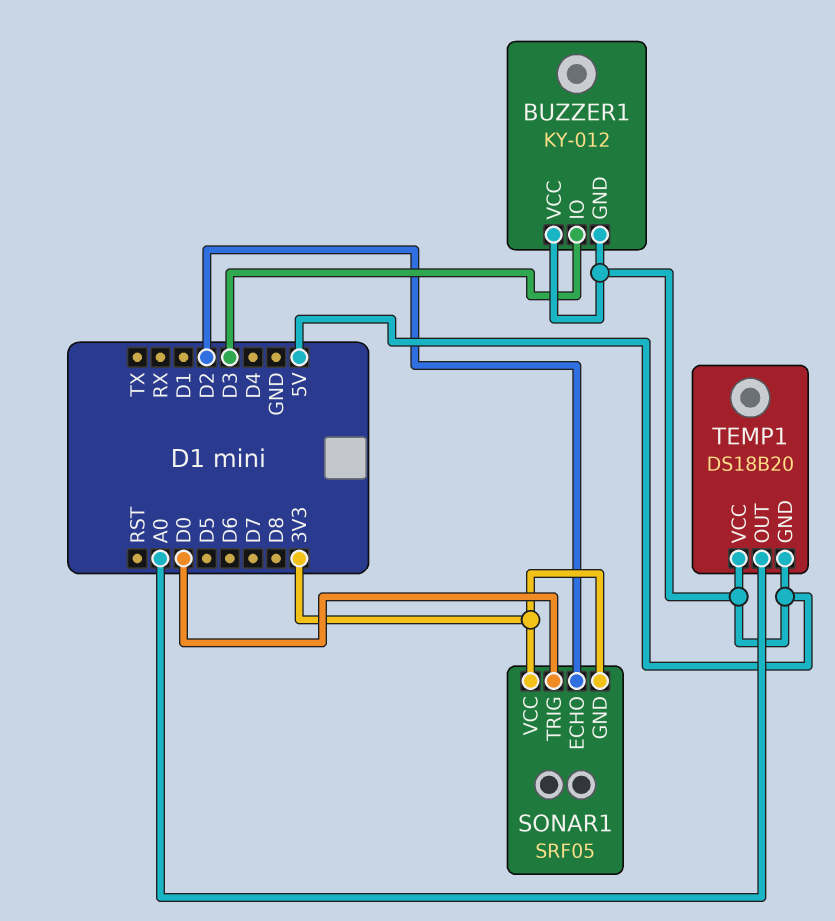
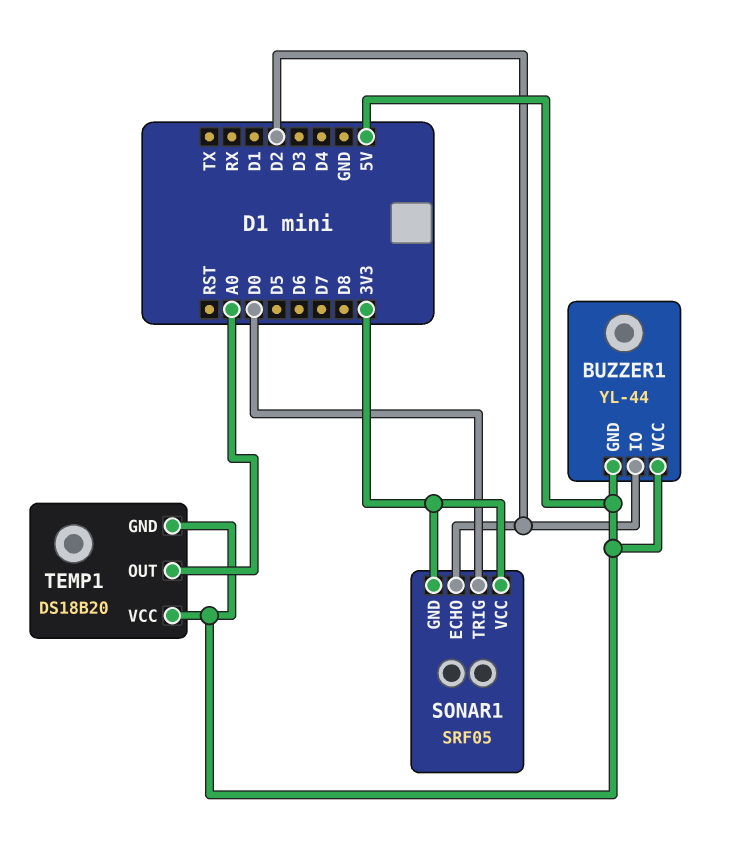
BUZZER1: KY-012 -> YL-44
BUZZER1 pin IO: D3 -> D2

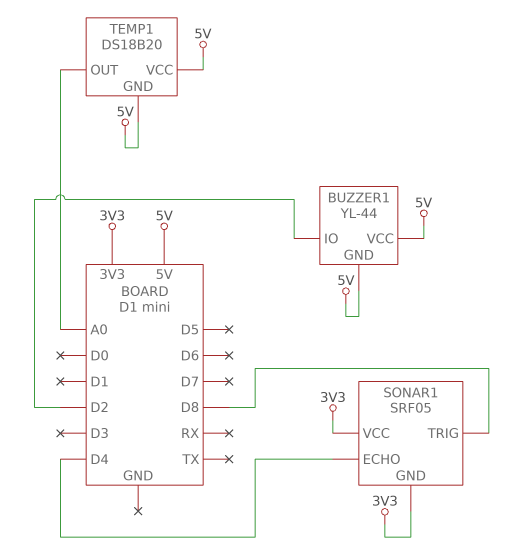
SONAR1 pin ECHO: D2 -> D4
SONAR1 pin TRIG: D0 -> D8

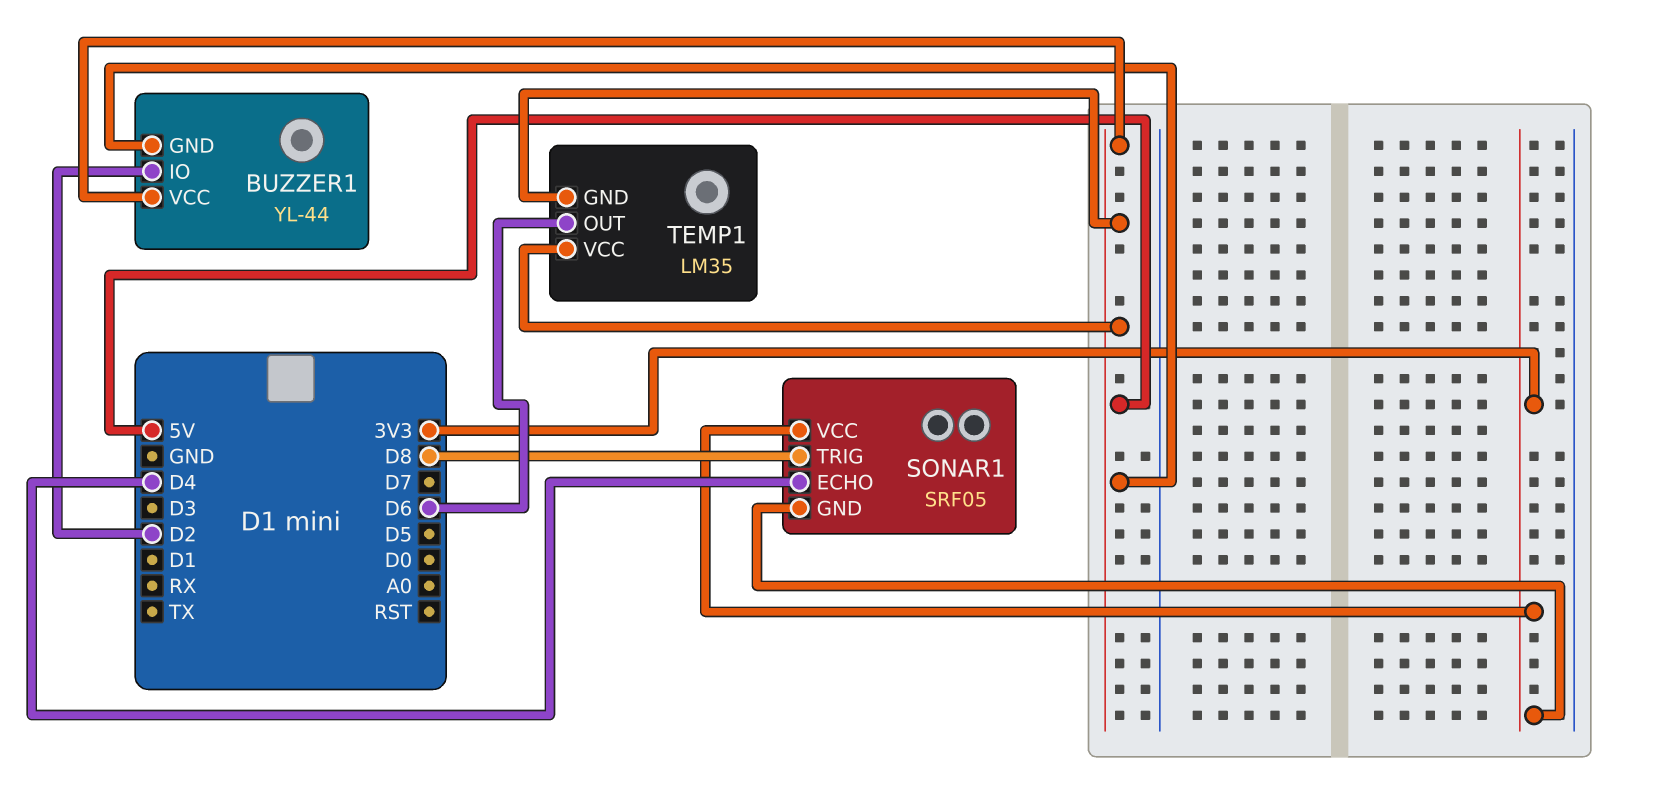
TEMP1: DS18B20 -> LM35
TEMP1 pin OUT: A0 -> D6

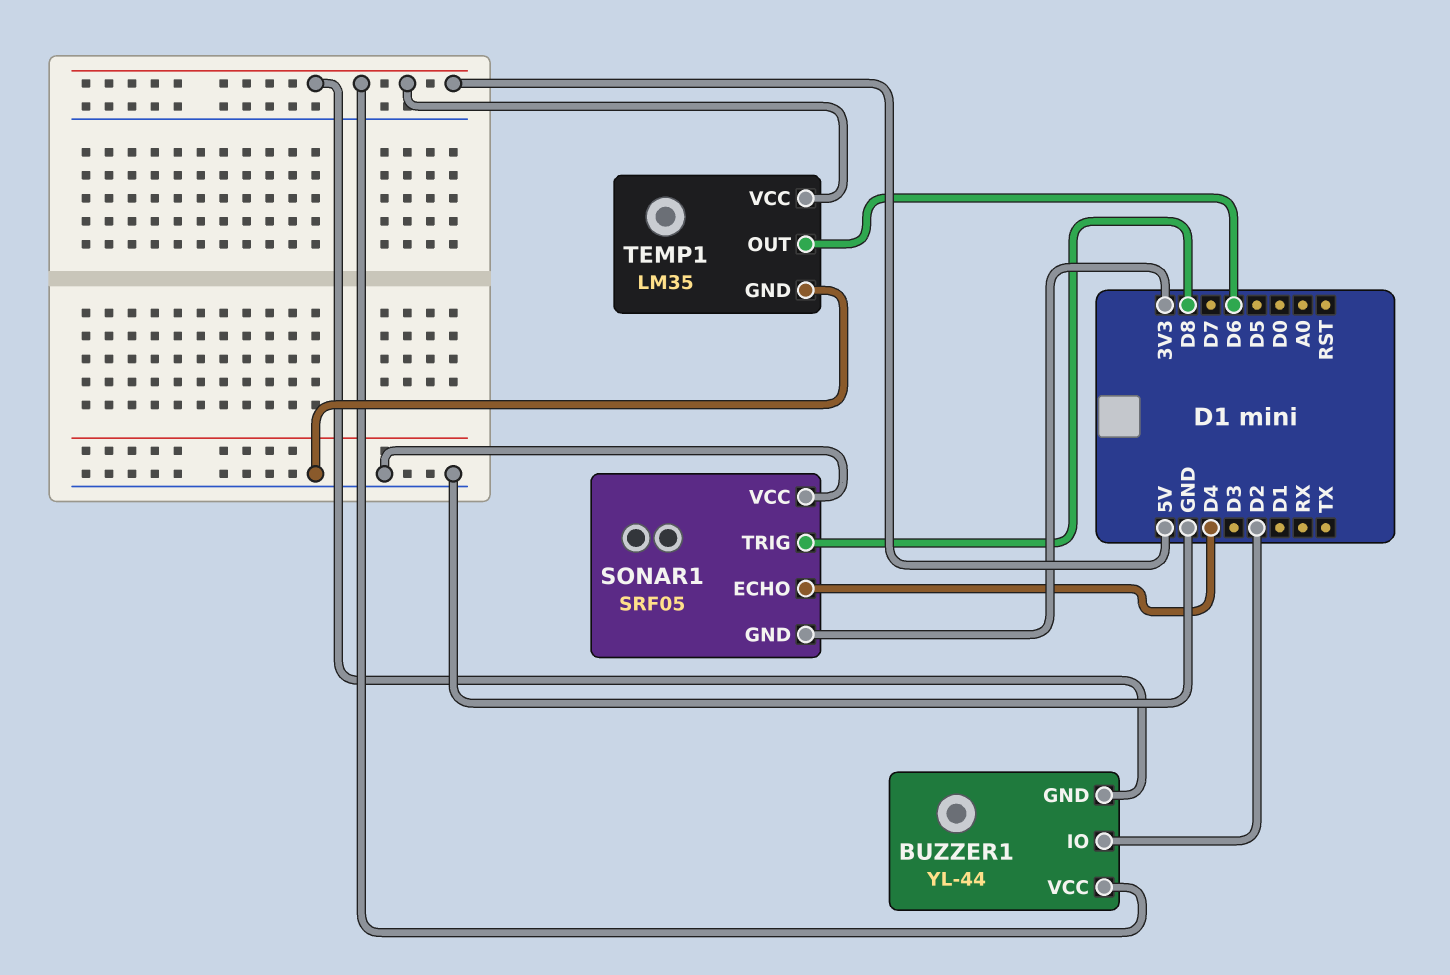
SONAR1 pin VCC: 3V3 -> GND
TEMP1 pin GND: 5V -> GND

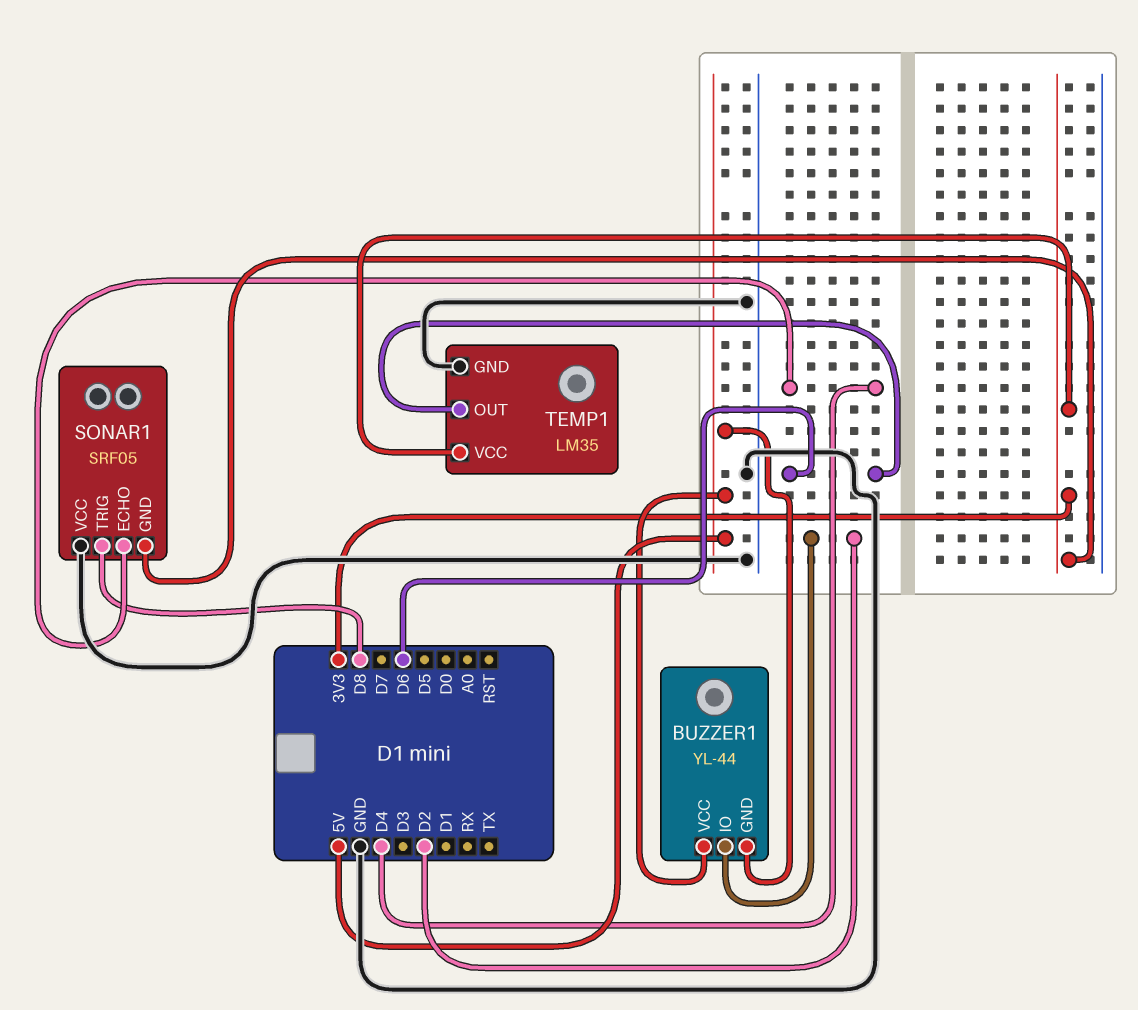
TEMP1 pin VCC: 5V -> 3V3

